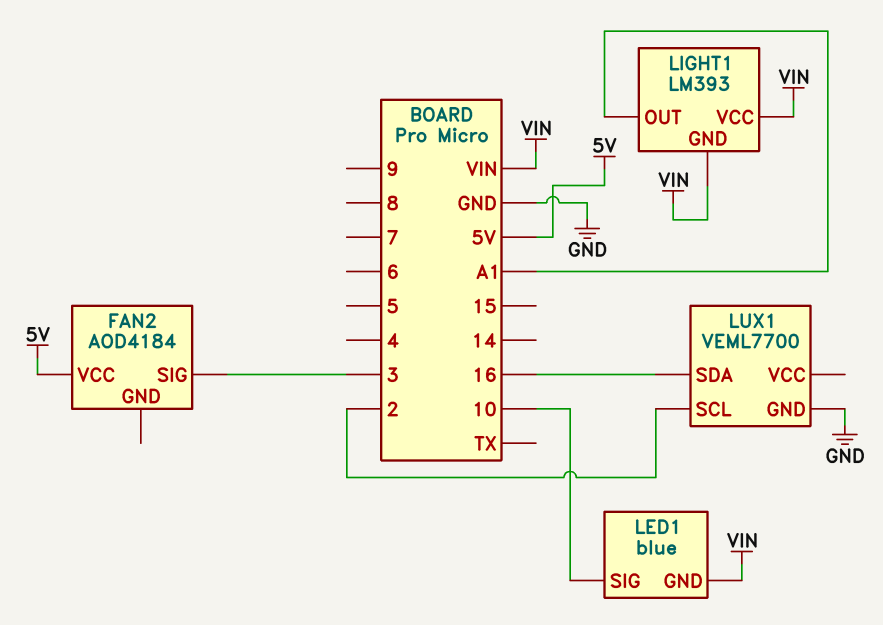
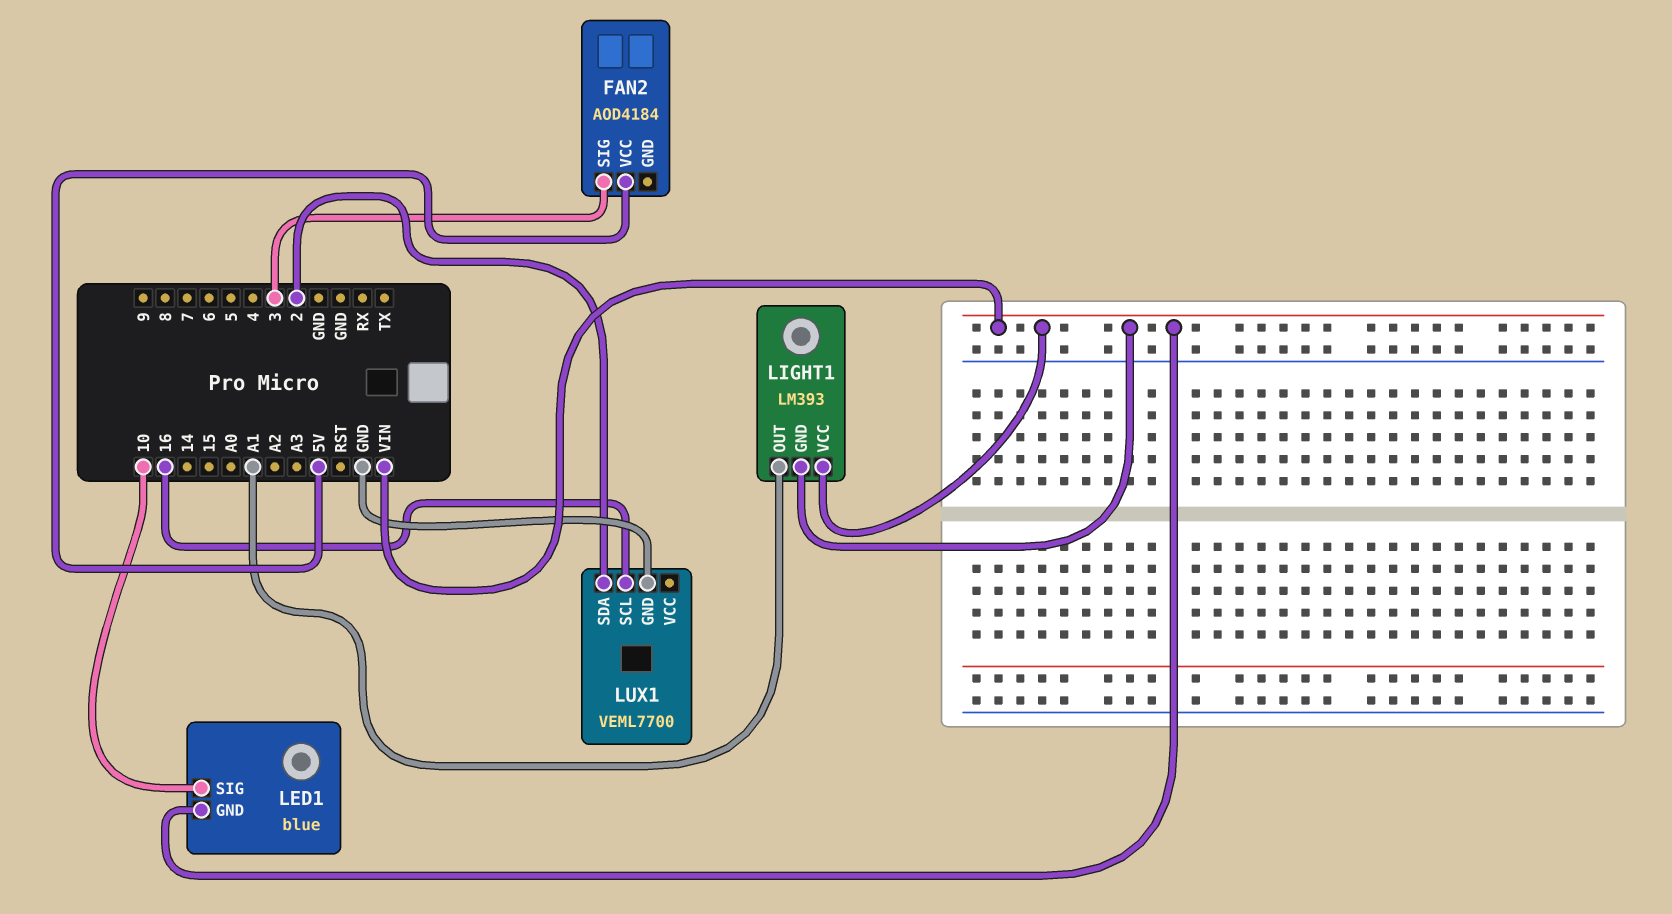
LUX1 pin SCL: 2 -> 16
LUX1 pin SDA: 16 -> 2

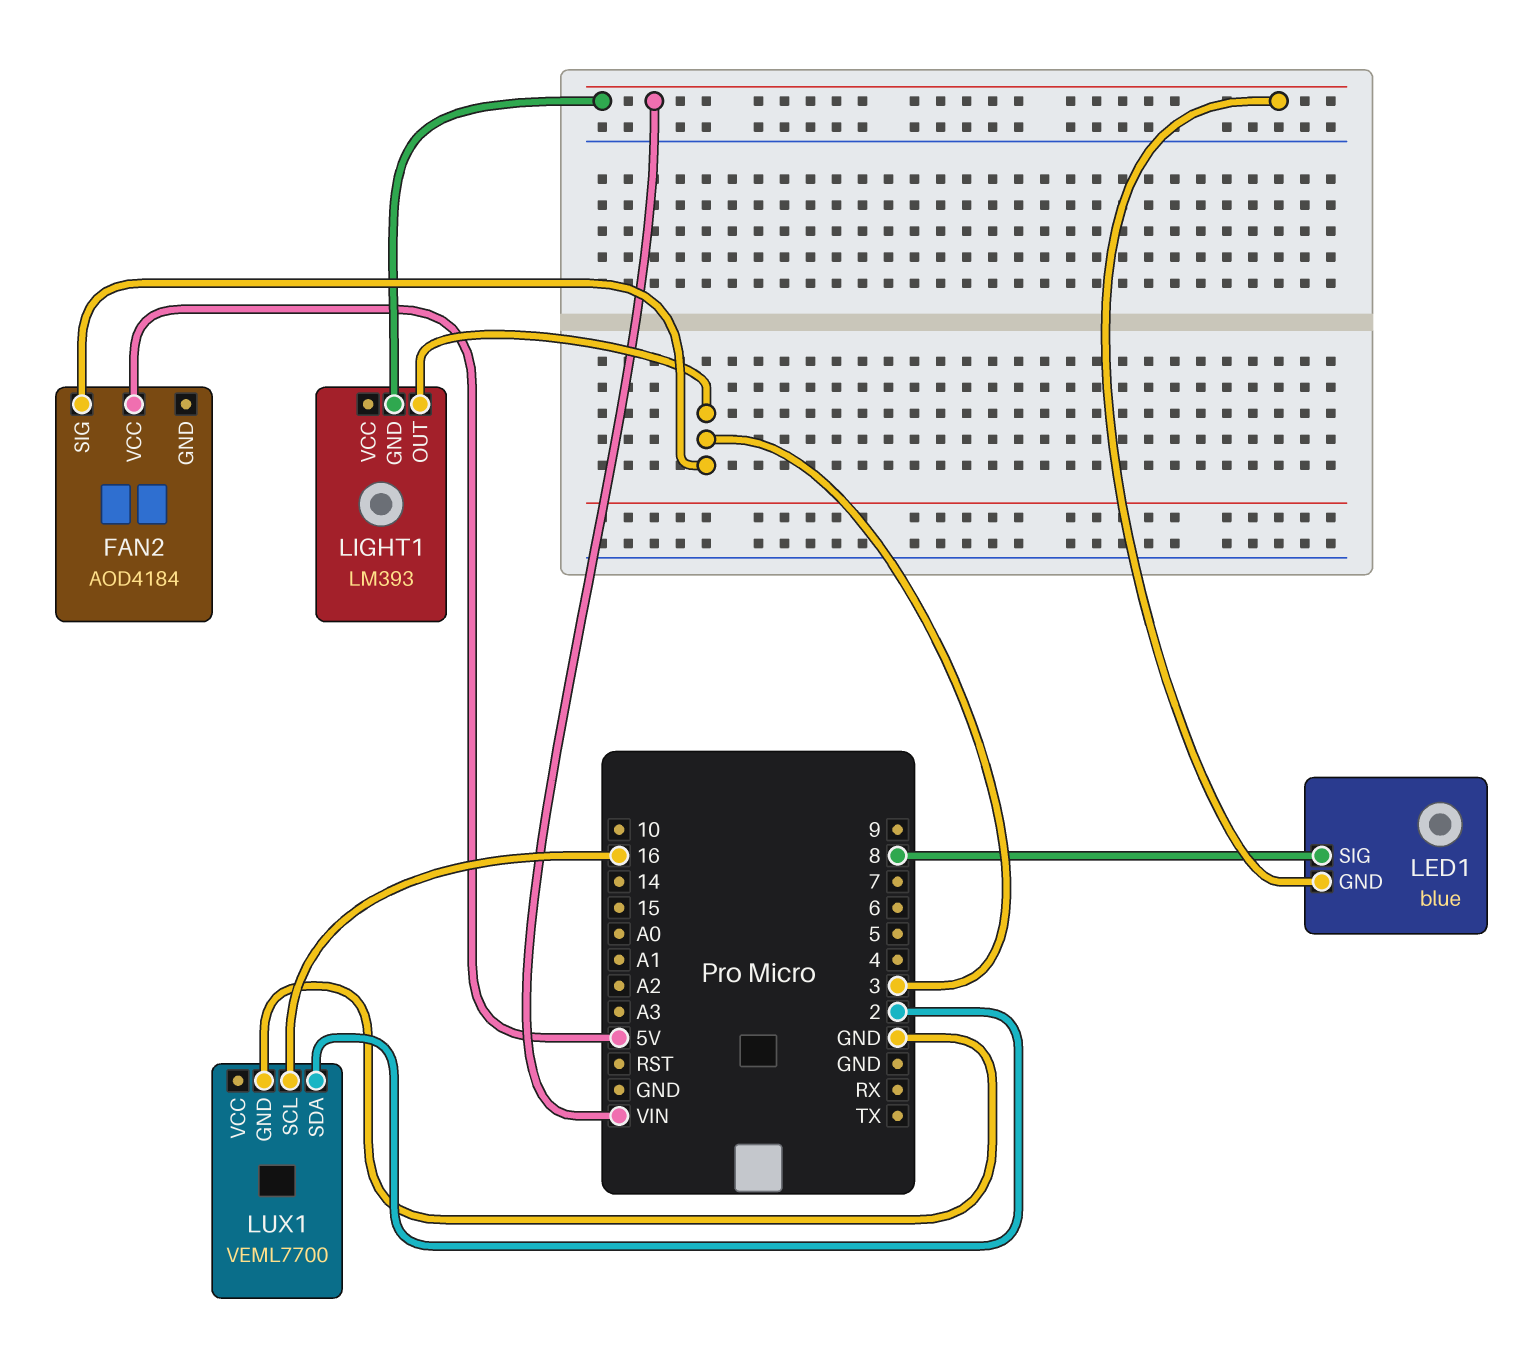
LED1 pin SIG: 10 -> 8
LIGHT1 pin OUT: A1 -> 3
LIGHT1 pin VCC: VIN -> none

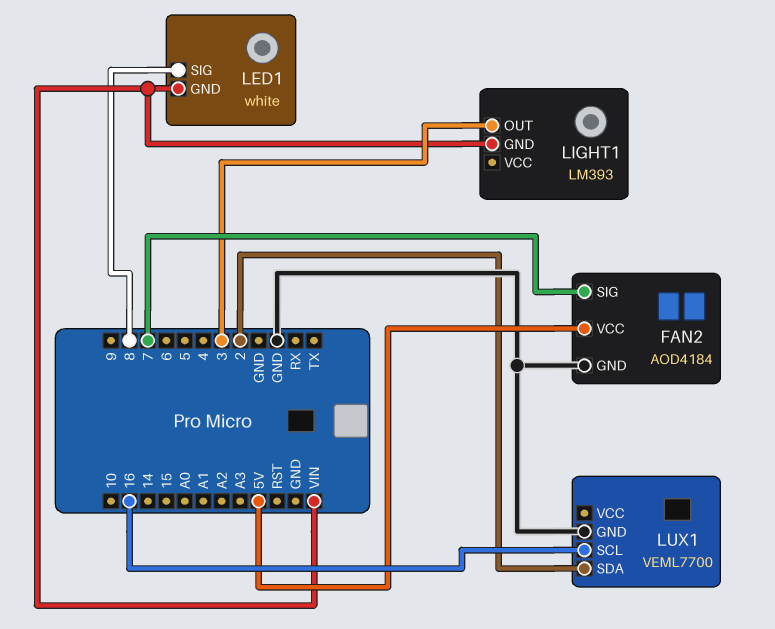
FAN2 pin GND: none -> GND
FAN2 pin SIG: 3 -> 7
LED1: blue -> white

